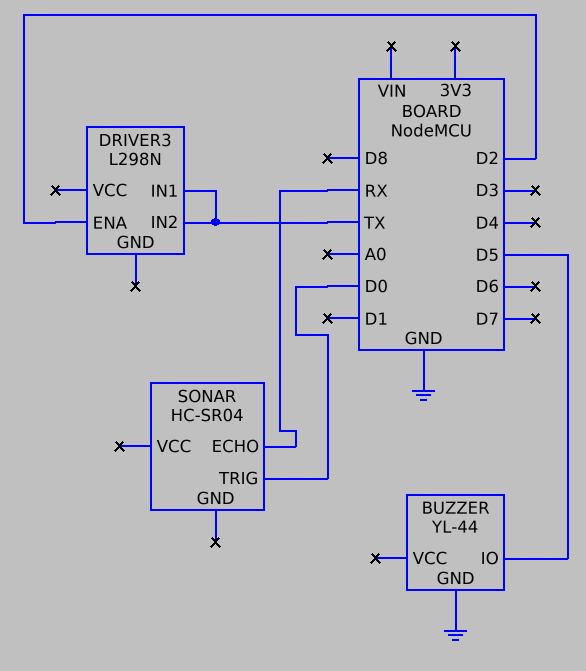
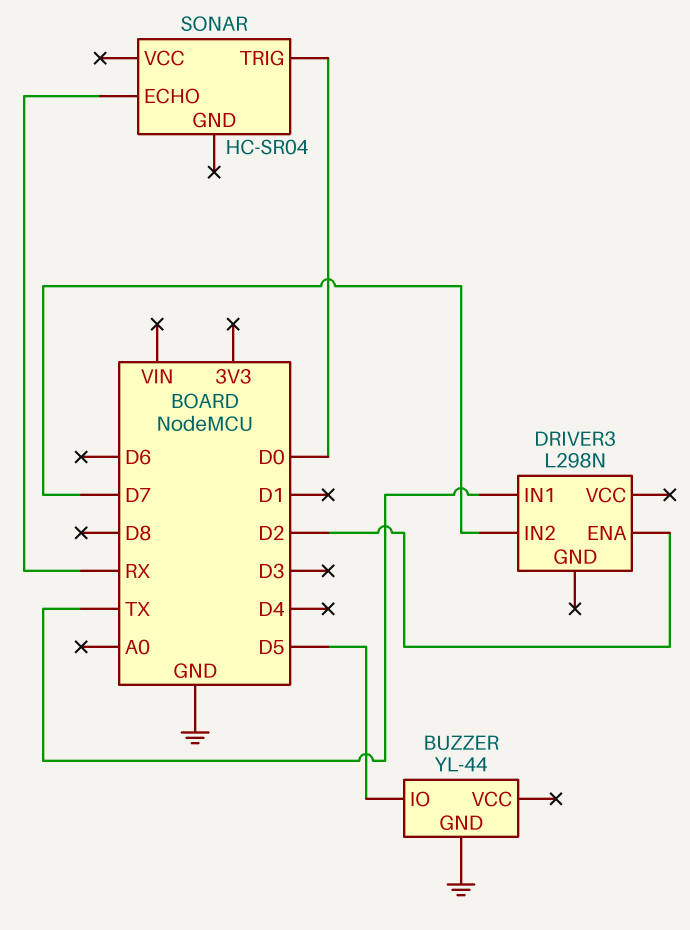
DRIVER3 pin IN2: TX -> D7

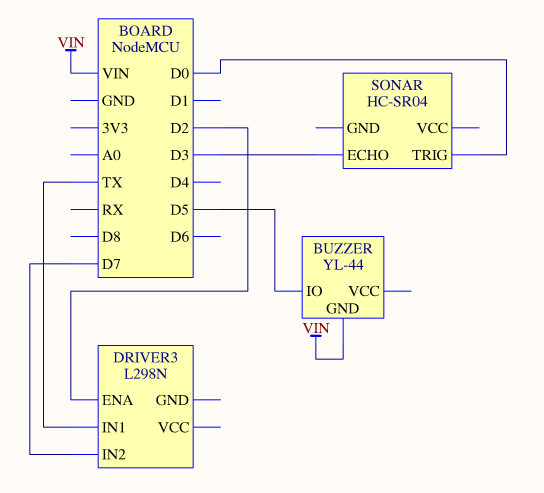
BUZZER pin GND: GND -> VIN
SONAR pin ECHO: RX -> D3

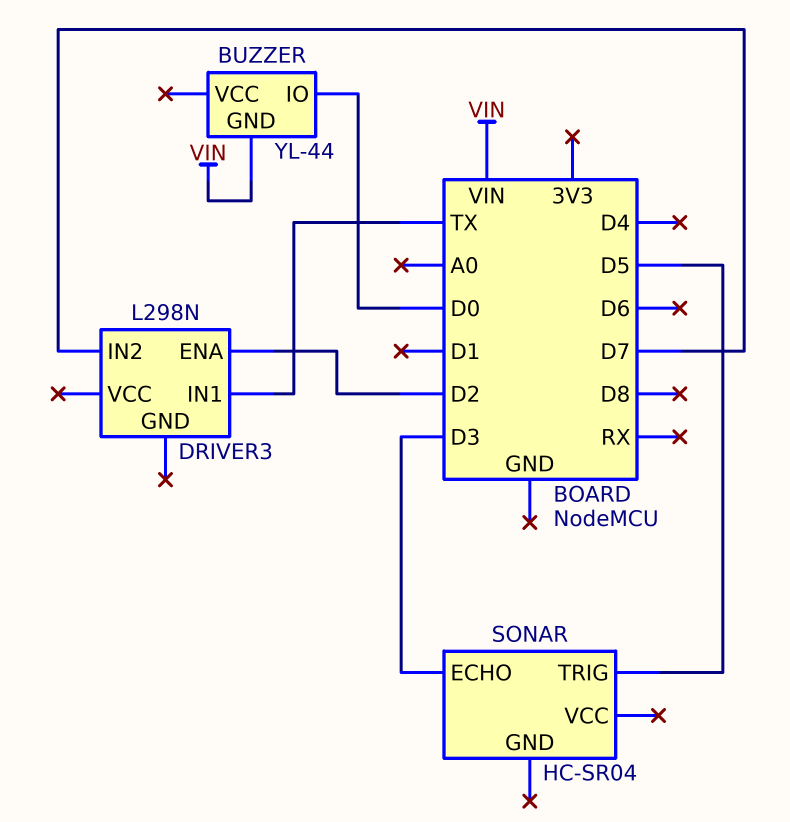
BUZZER pin IO: D5 -> D0
SONAR pin TRIG: D0 -> D5

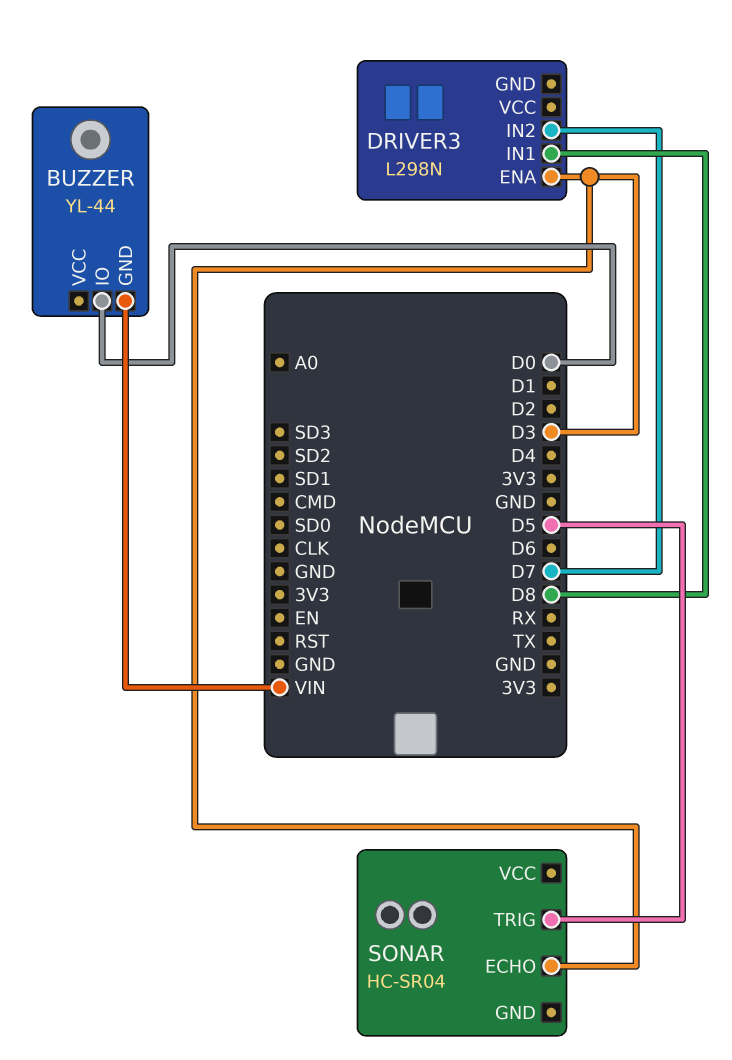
DRIVER3 pin ENA: D2 -> D3
DRIVER3 pin IN1: TX -> D8

